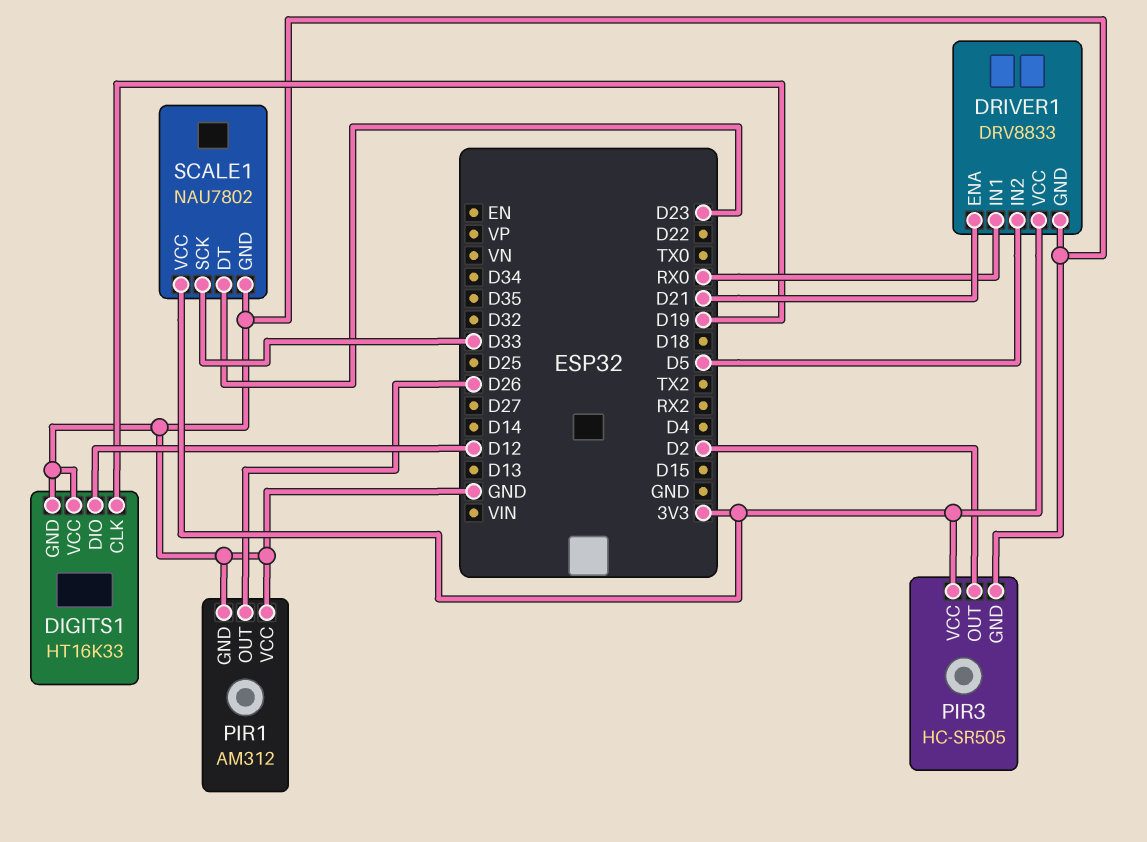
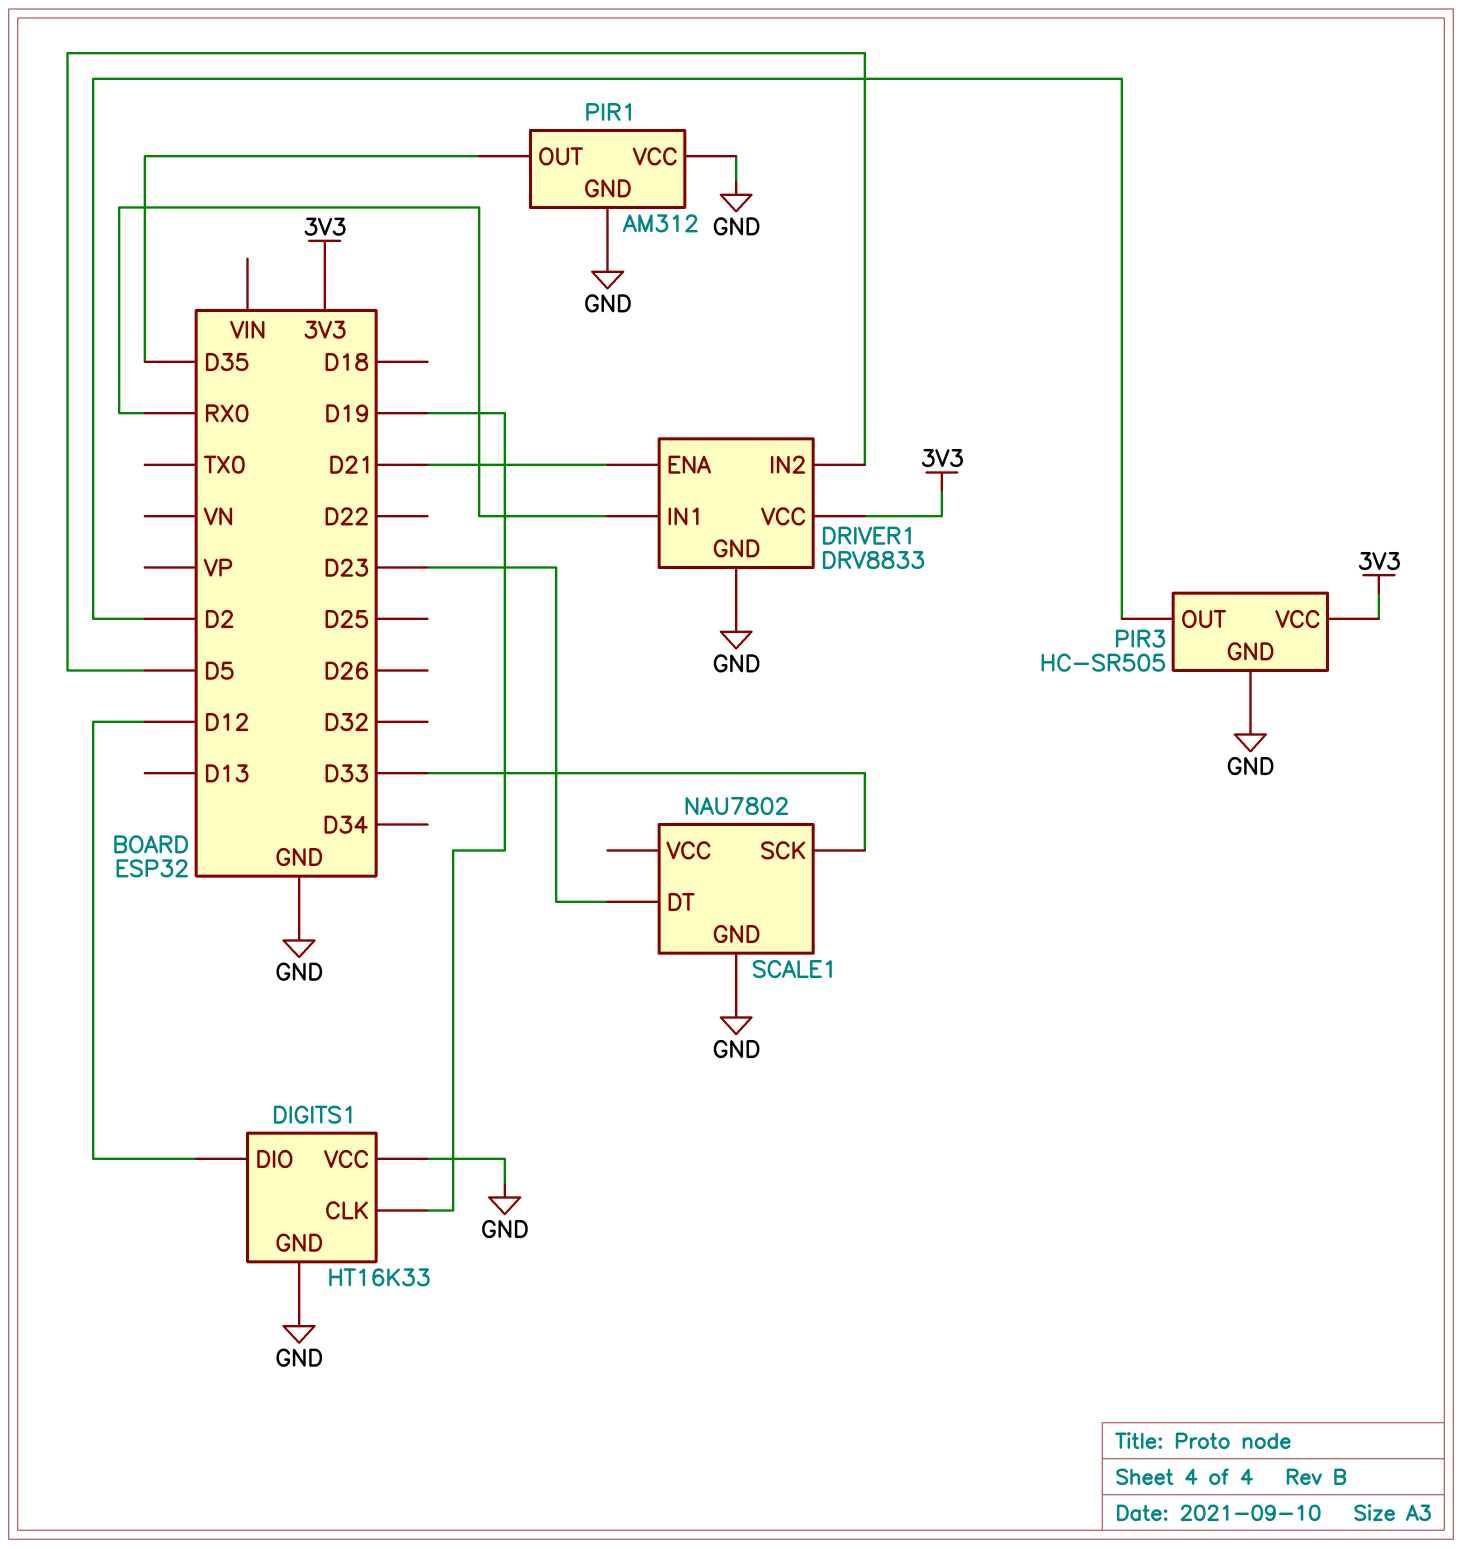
PIR1 pin OUT: D26 -> D35
SCALE1 pin VCC: 3V3 -> none

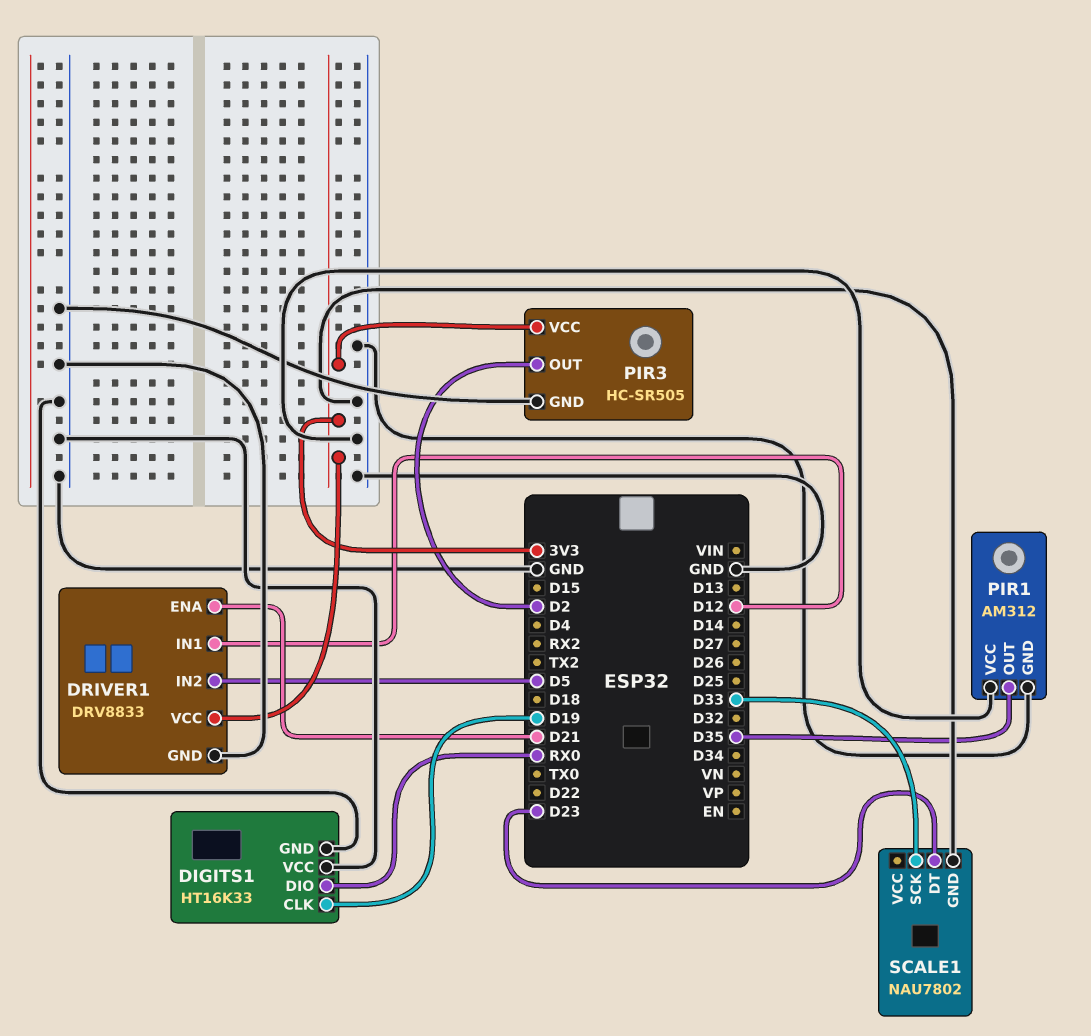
DIGITS1 pin DIO: D12 -> RX0
DRIVER1 pin IN1: RX0 -> D12

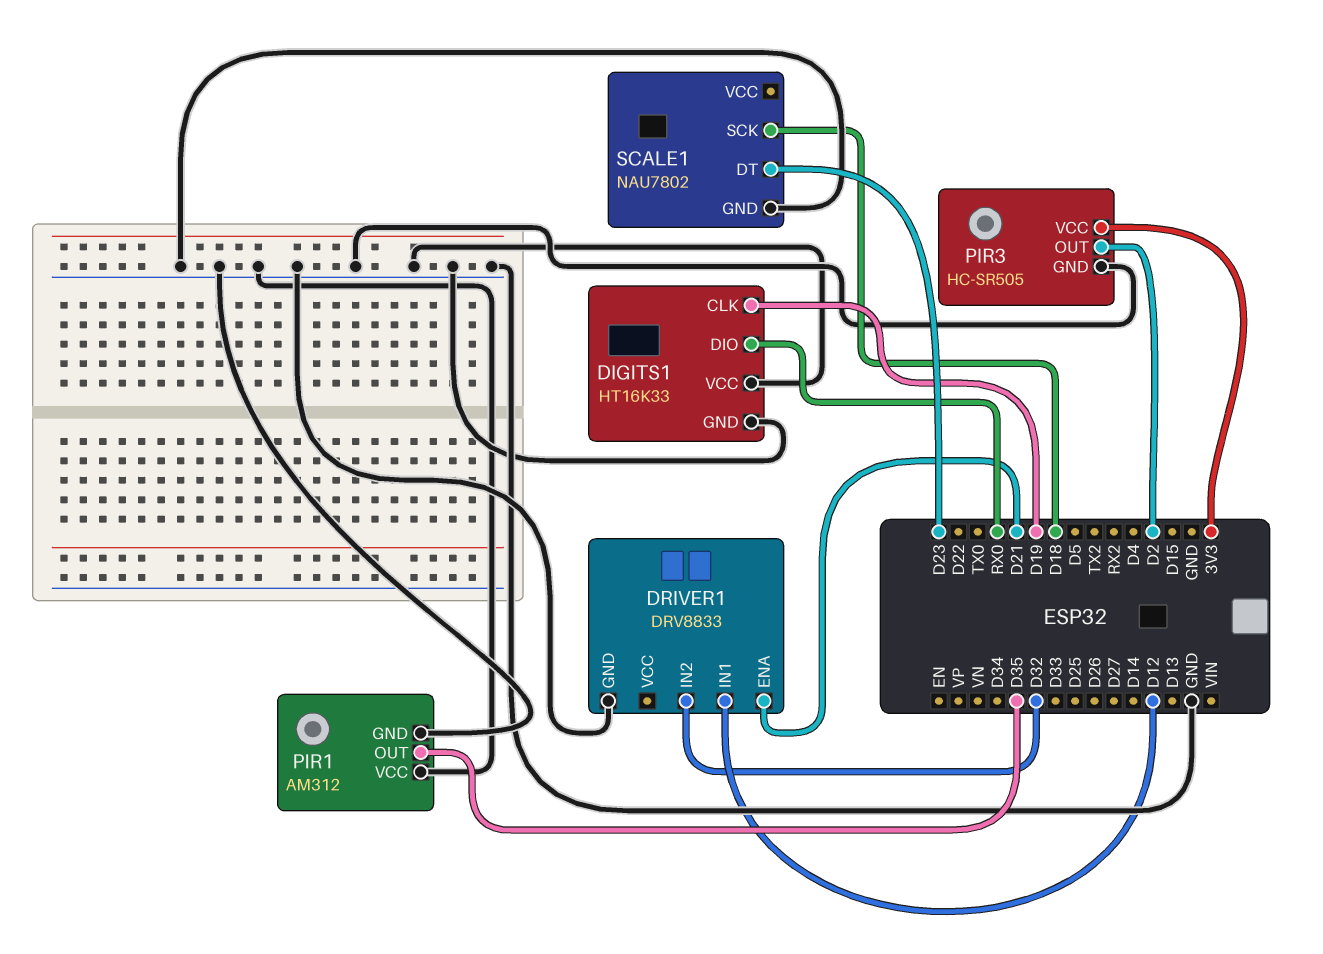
DRIVER1 pin IN2: D5 -> D32
DRIVER1 pin VCC: 3V3 -> none
SCALE1 pin SCK: D33 -> D18

